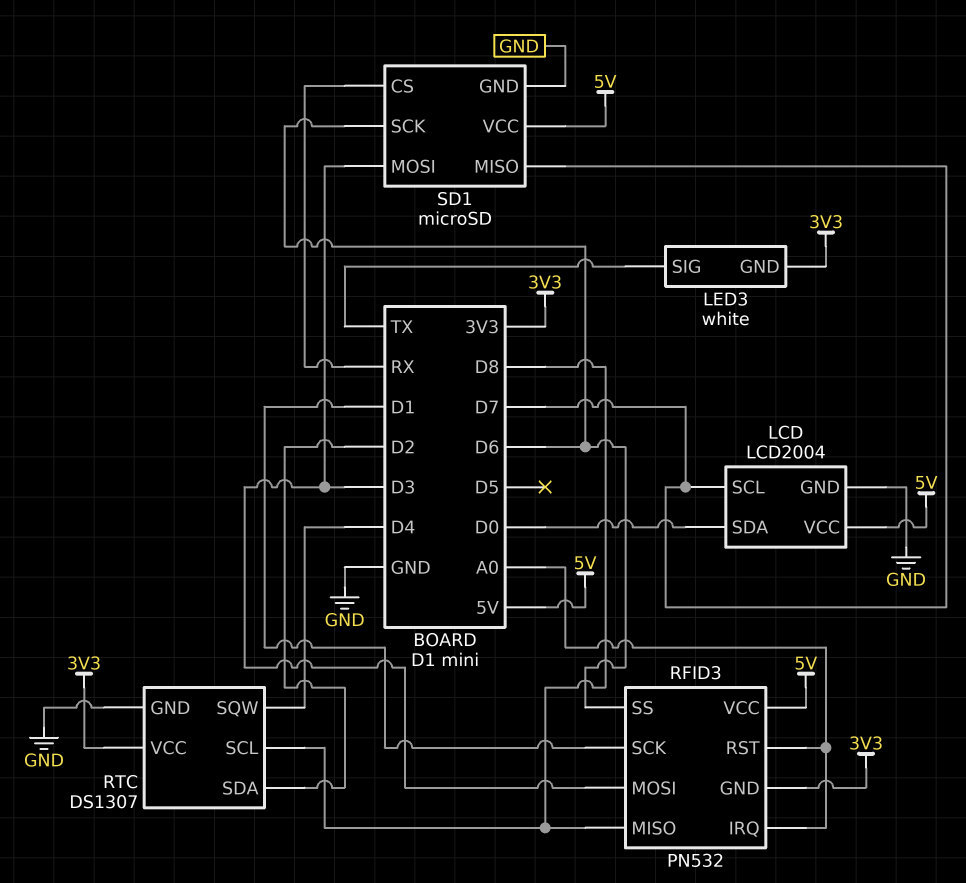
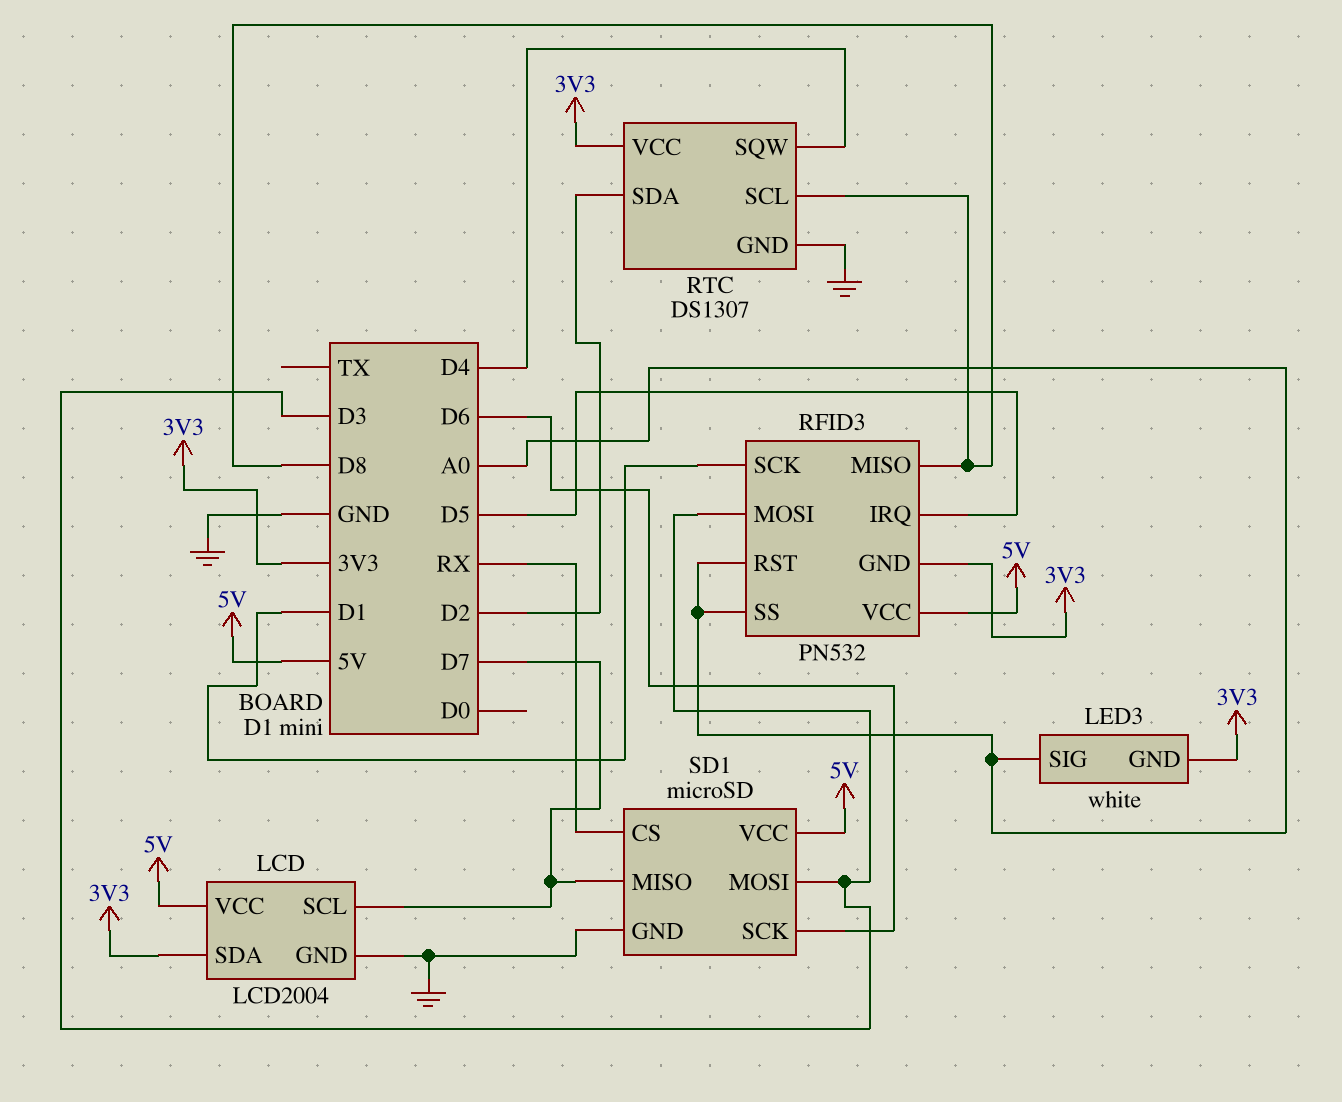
LCD pin SDA: D0 -> 3V3
LED3 pin SIG: TX -> A0
RFID3 pin IRQ: A0 -> D5
RFID3 pin SS: D6 -> A0

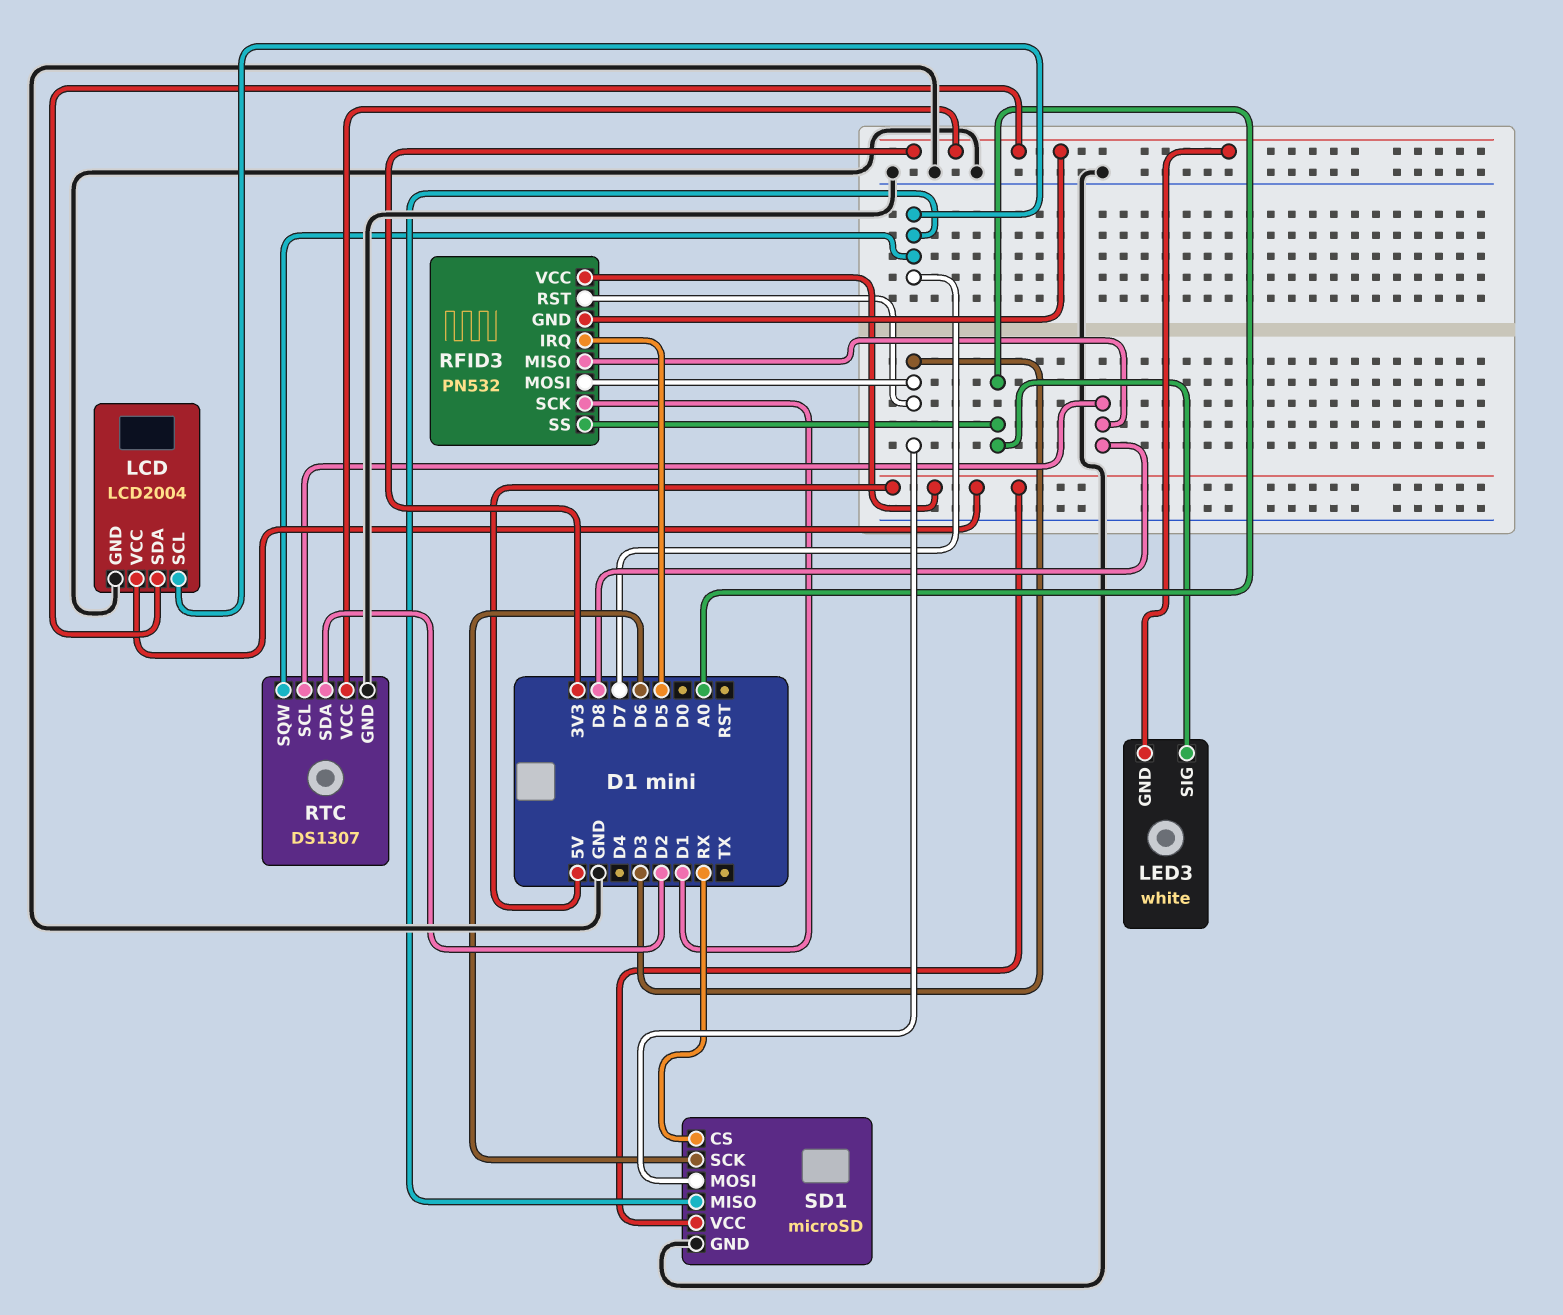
RFID3 pin RST: A0 -> D3
RTC pin SQW: D4 -> D7

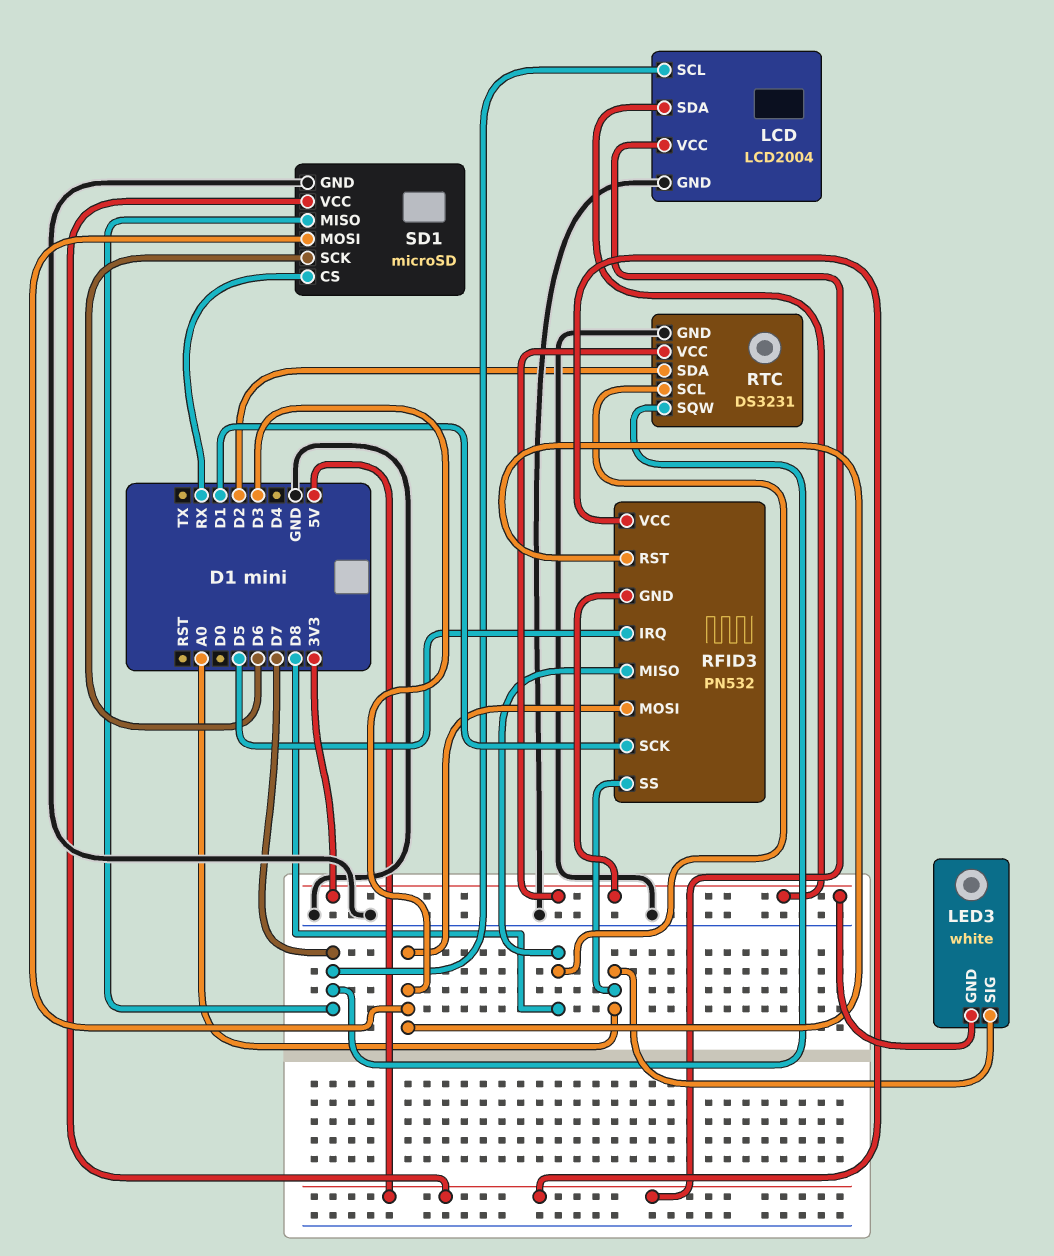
RTC: DS1307 -> DS3231

